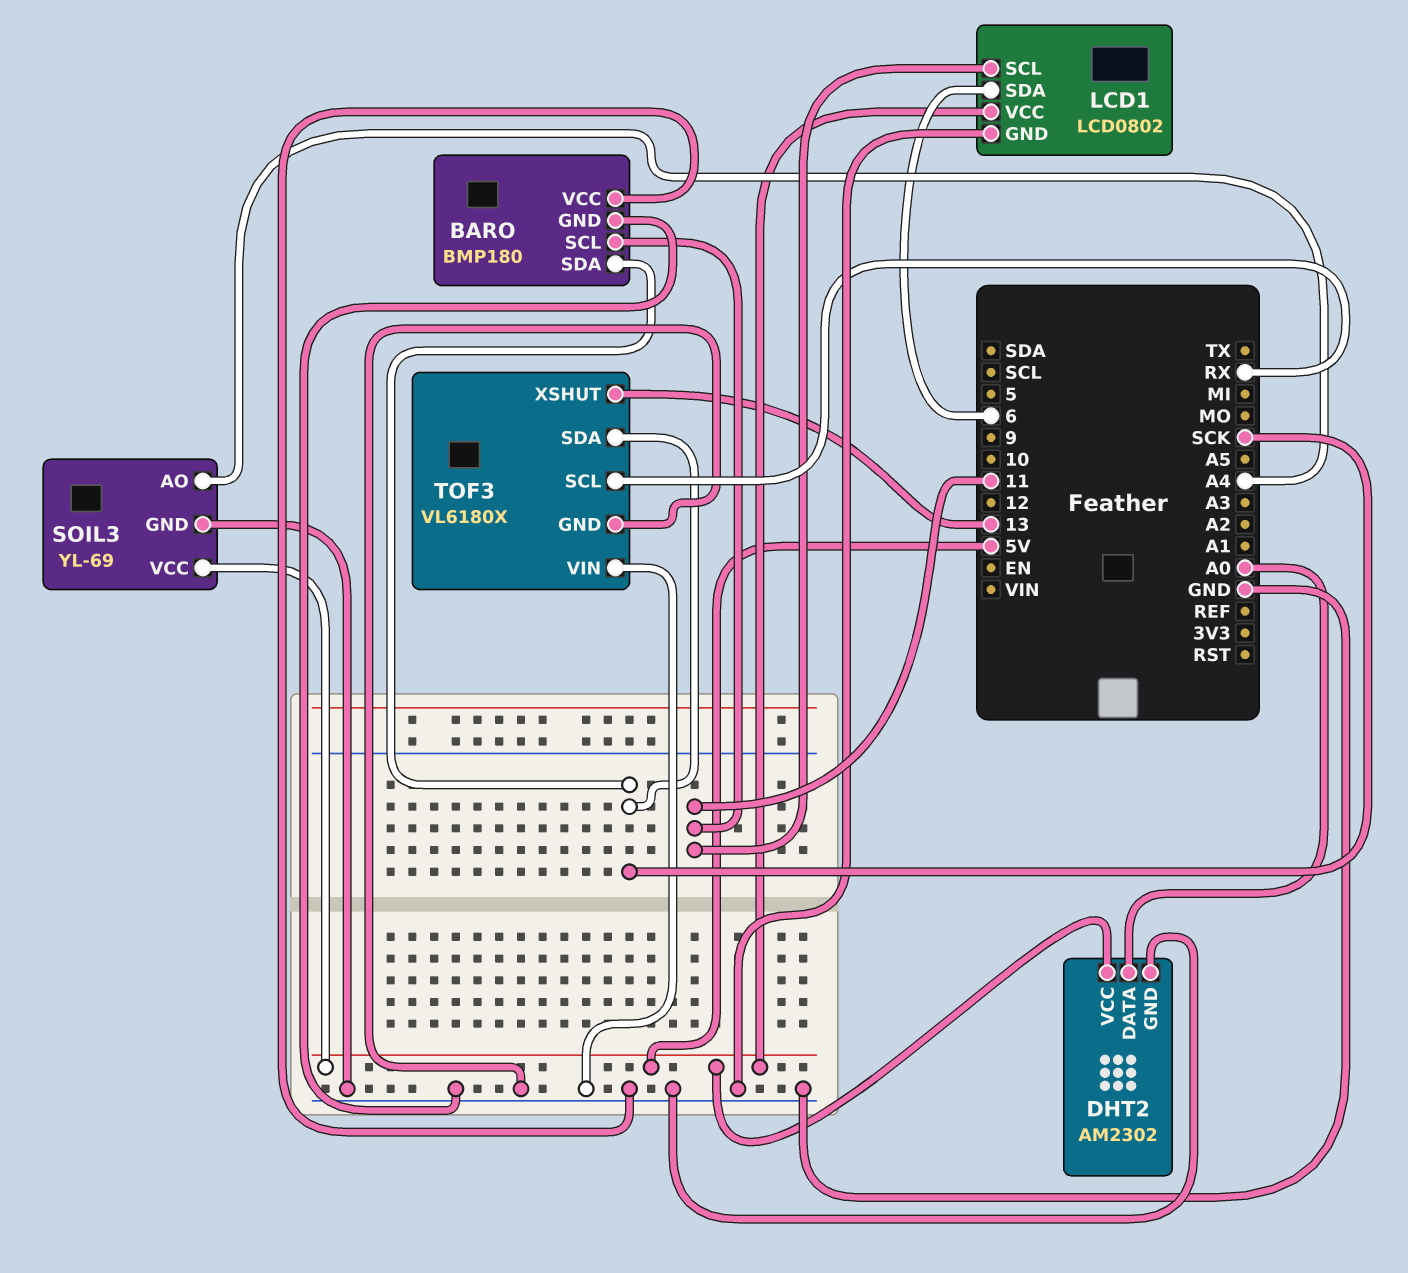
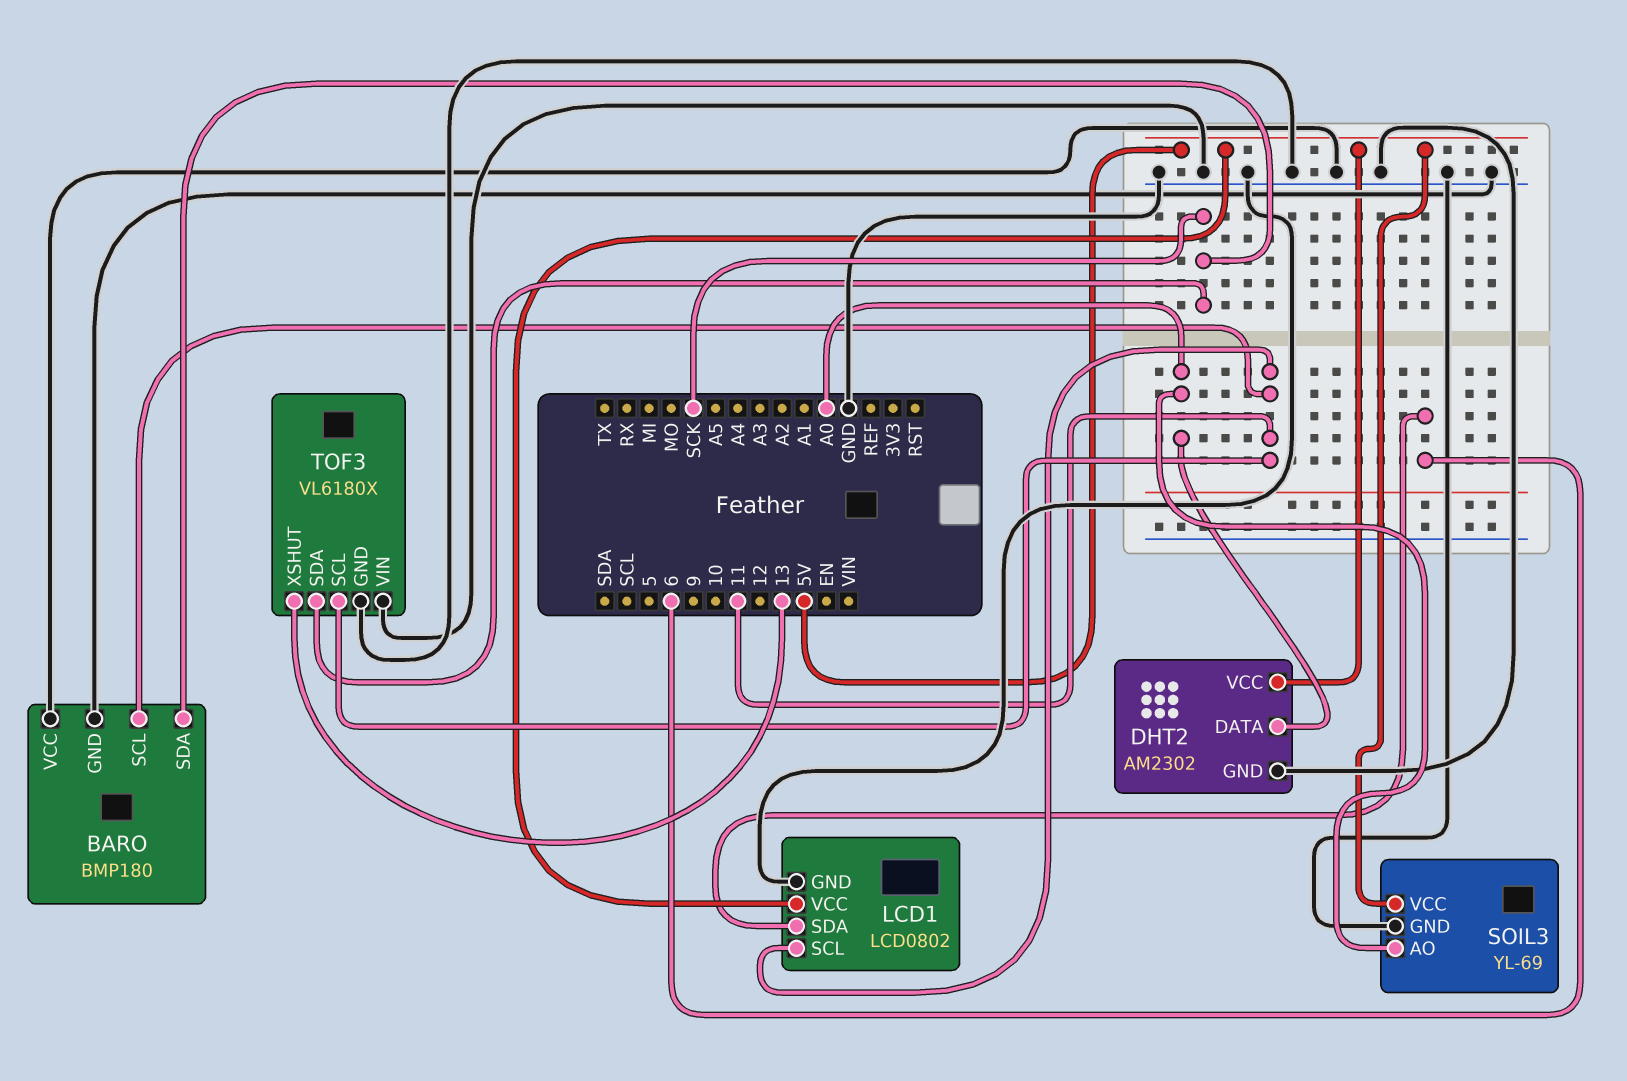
SOIL3 pin AO: A4 -> A0
TOF3 pin SCL: RX -> 11

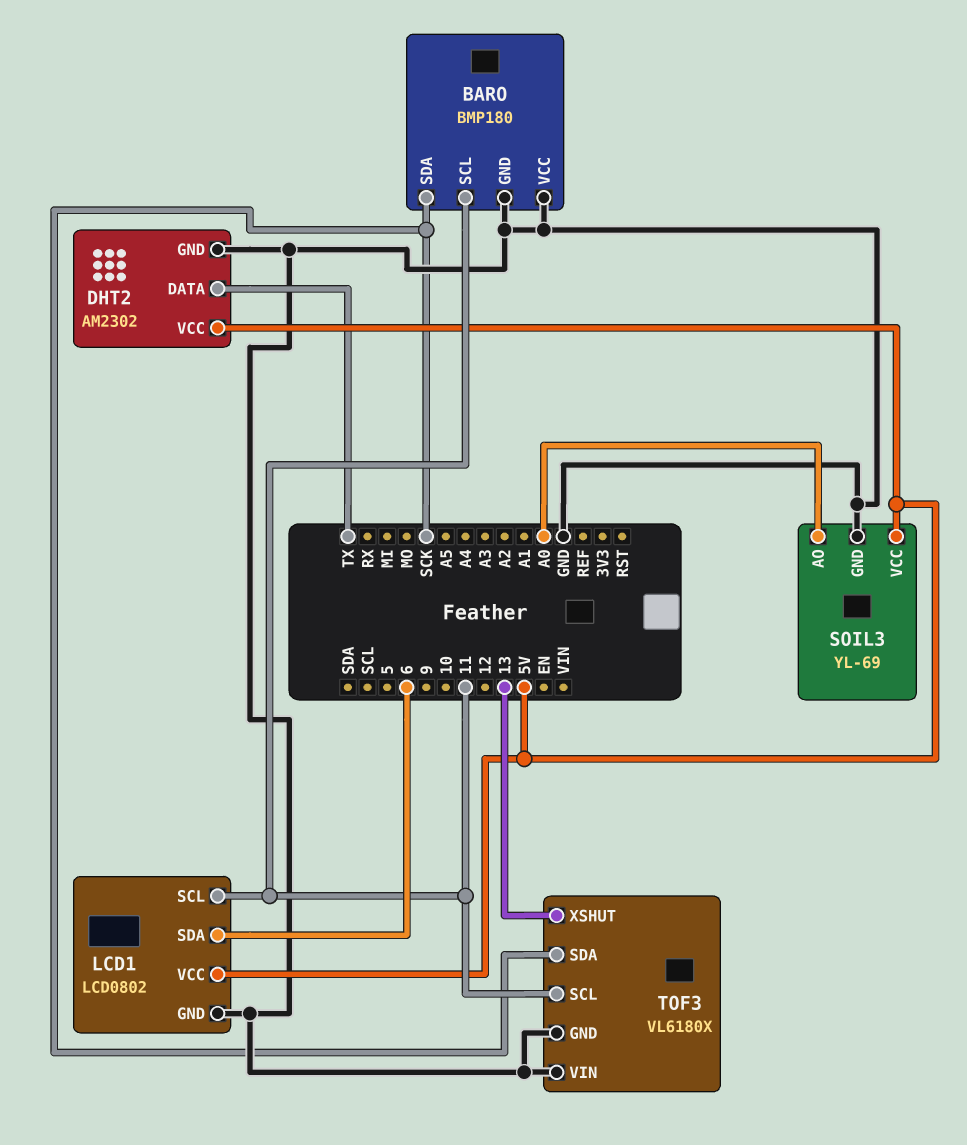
DHT2 pin DATA: A0 -> TX

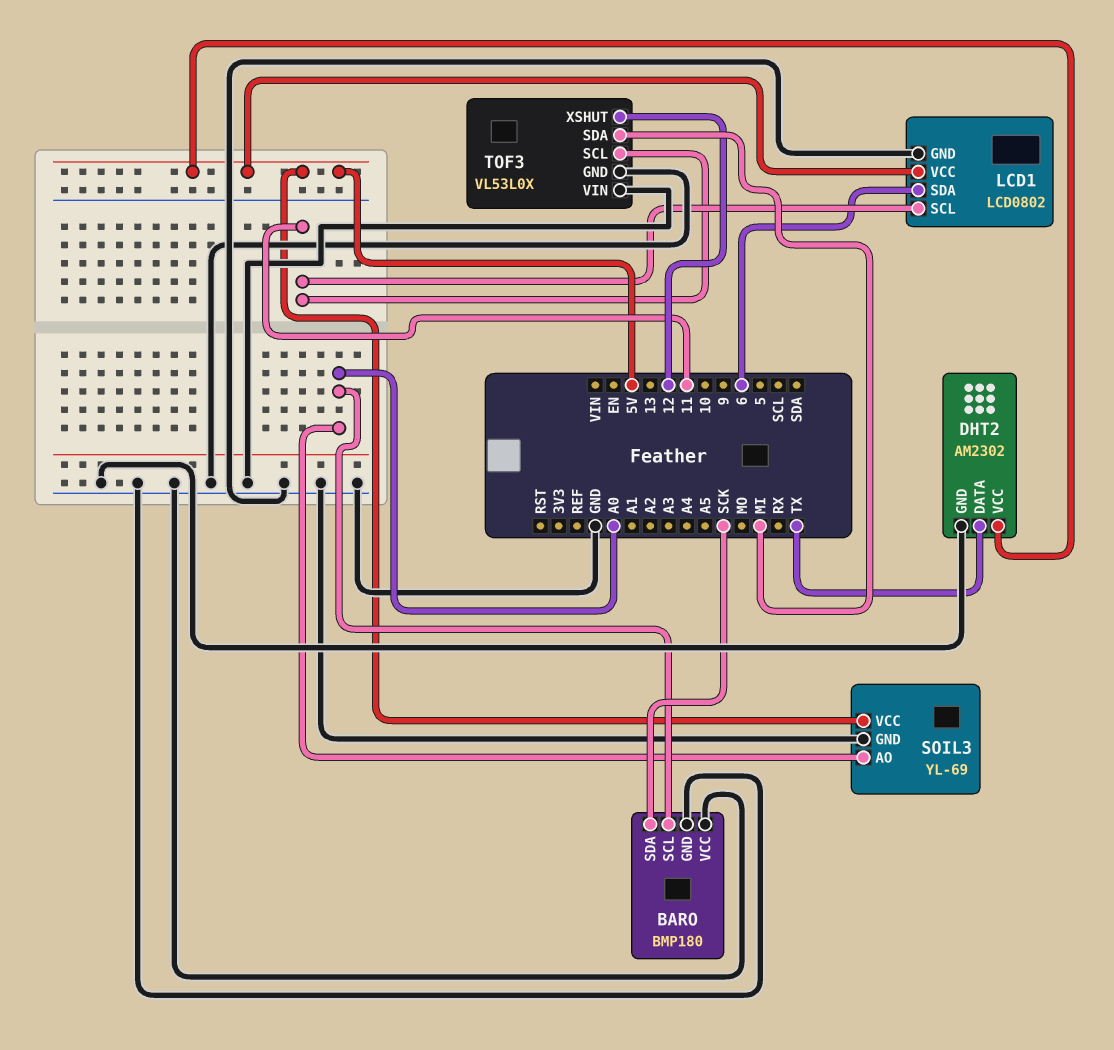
BARO pin SCL: 11 -> A0
TOF3: VL6180X -> VL53L0X
TOF3 pin SDA: SCK -> MI
TOF3 pin XSHUT: 13 -> 12

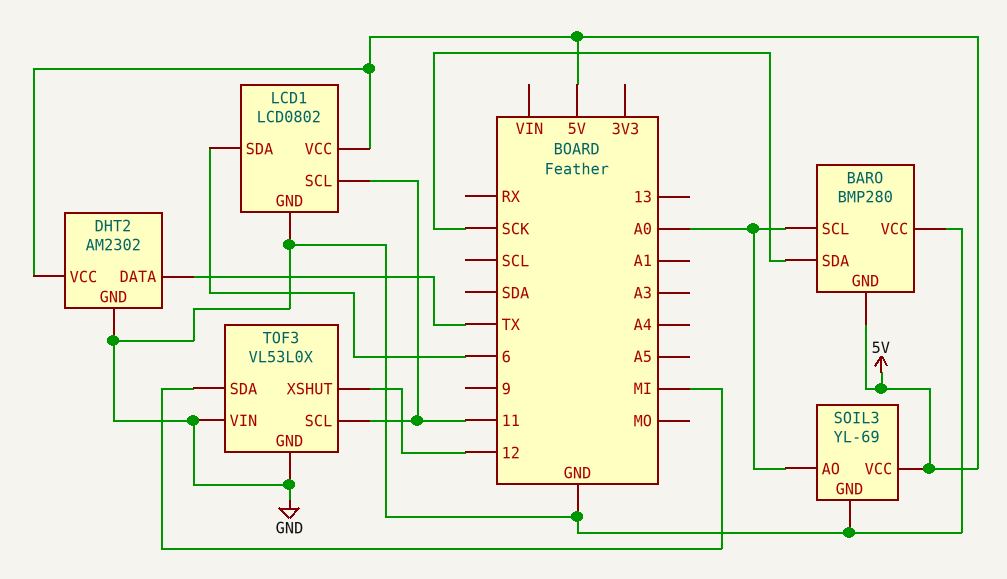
BARO: BMP180 -> BMP280
BARO pin GND: GND -> 5V

